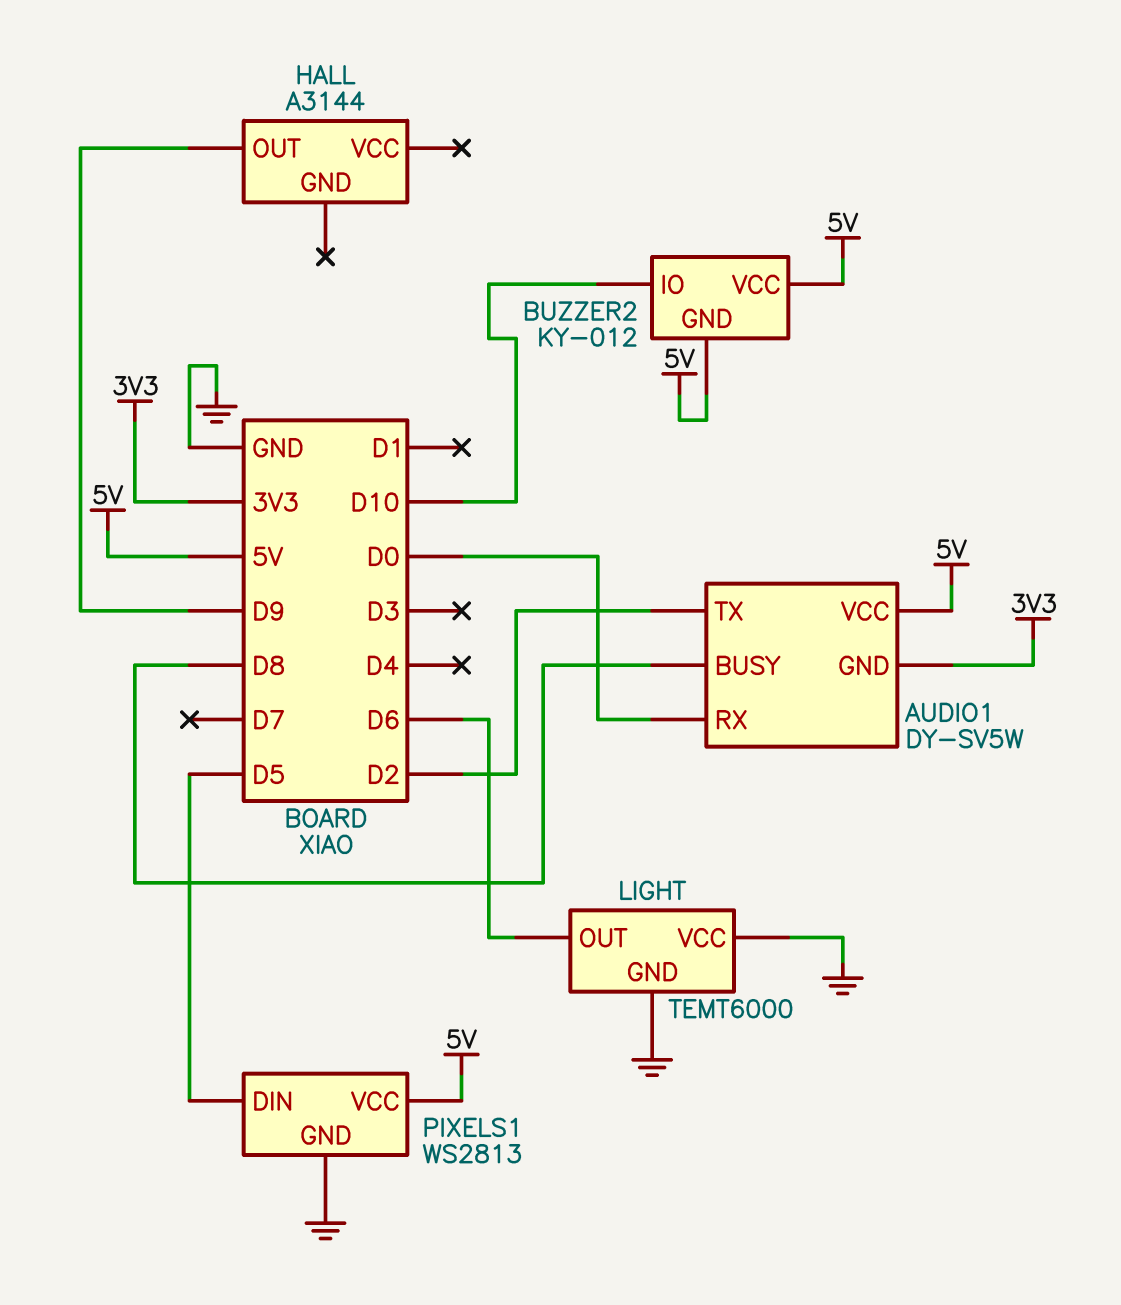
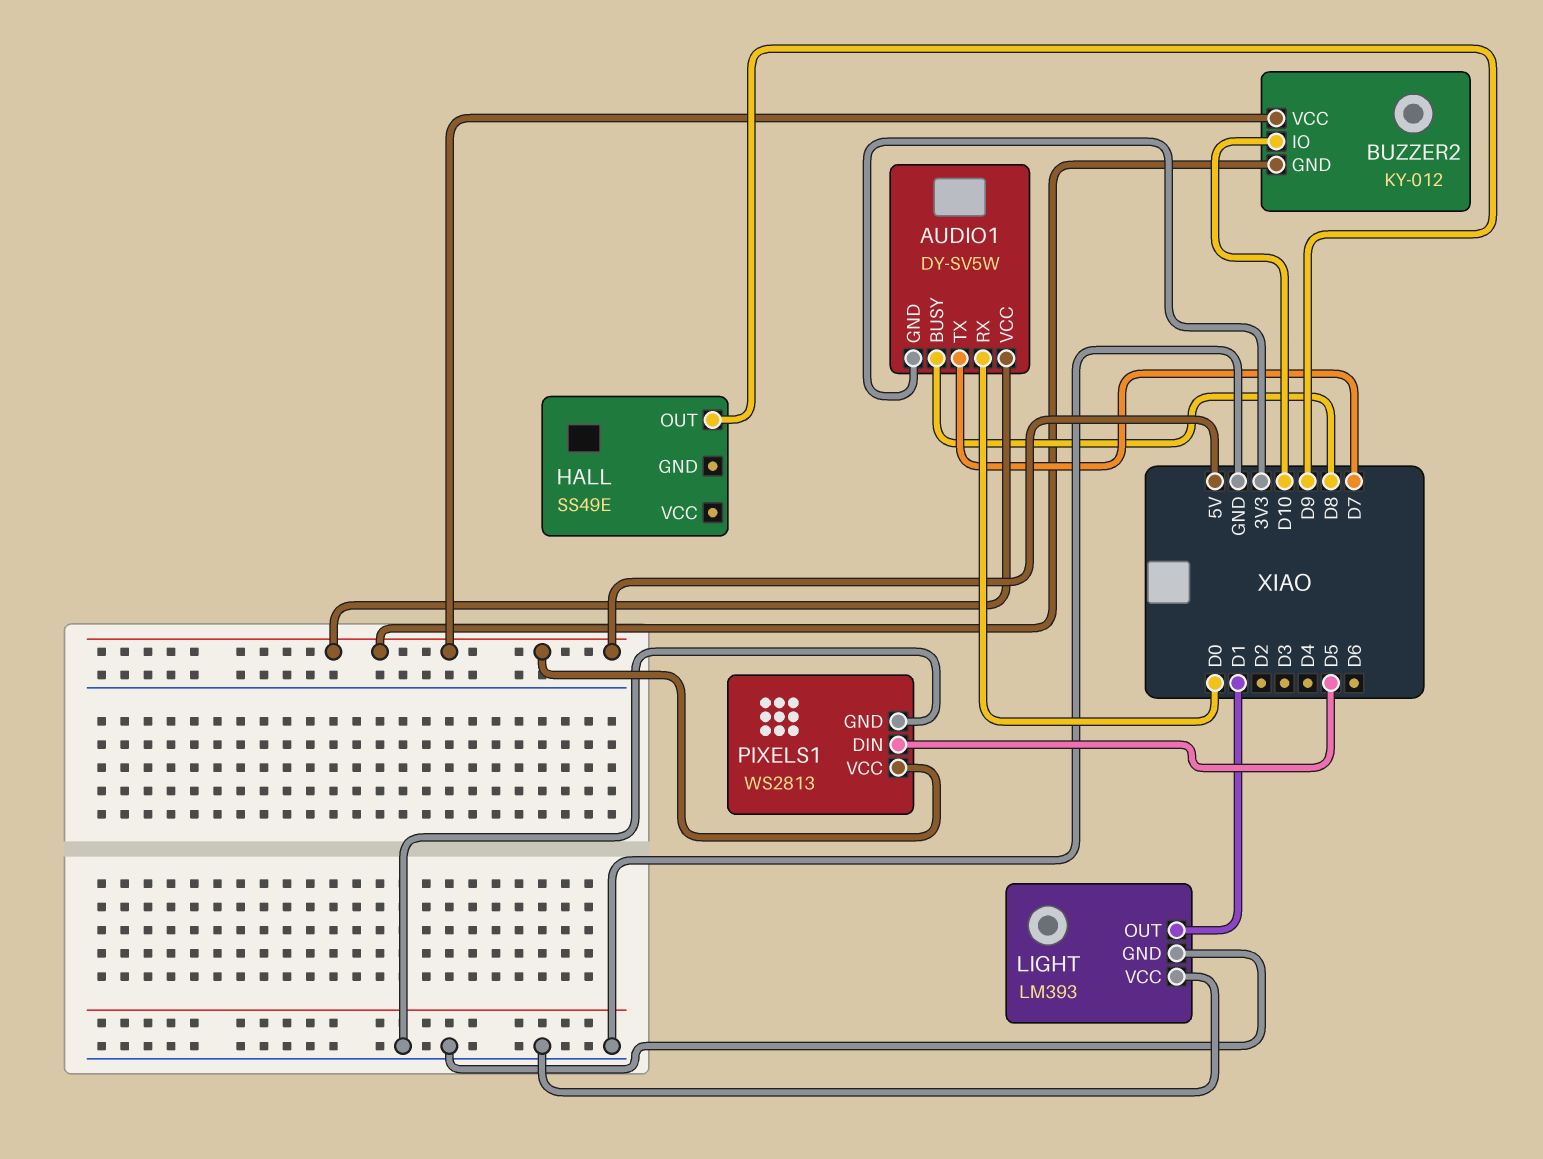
AUDIO1 pin TX: D2 -> D7
HALL: A3144 -> SS49E
LIGHT: TEMT6000 -> LM393
LIGHT pin OUT: D6 -> D1

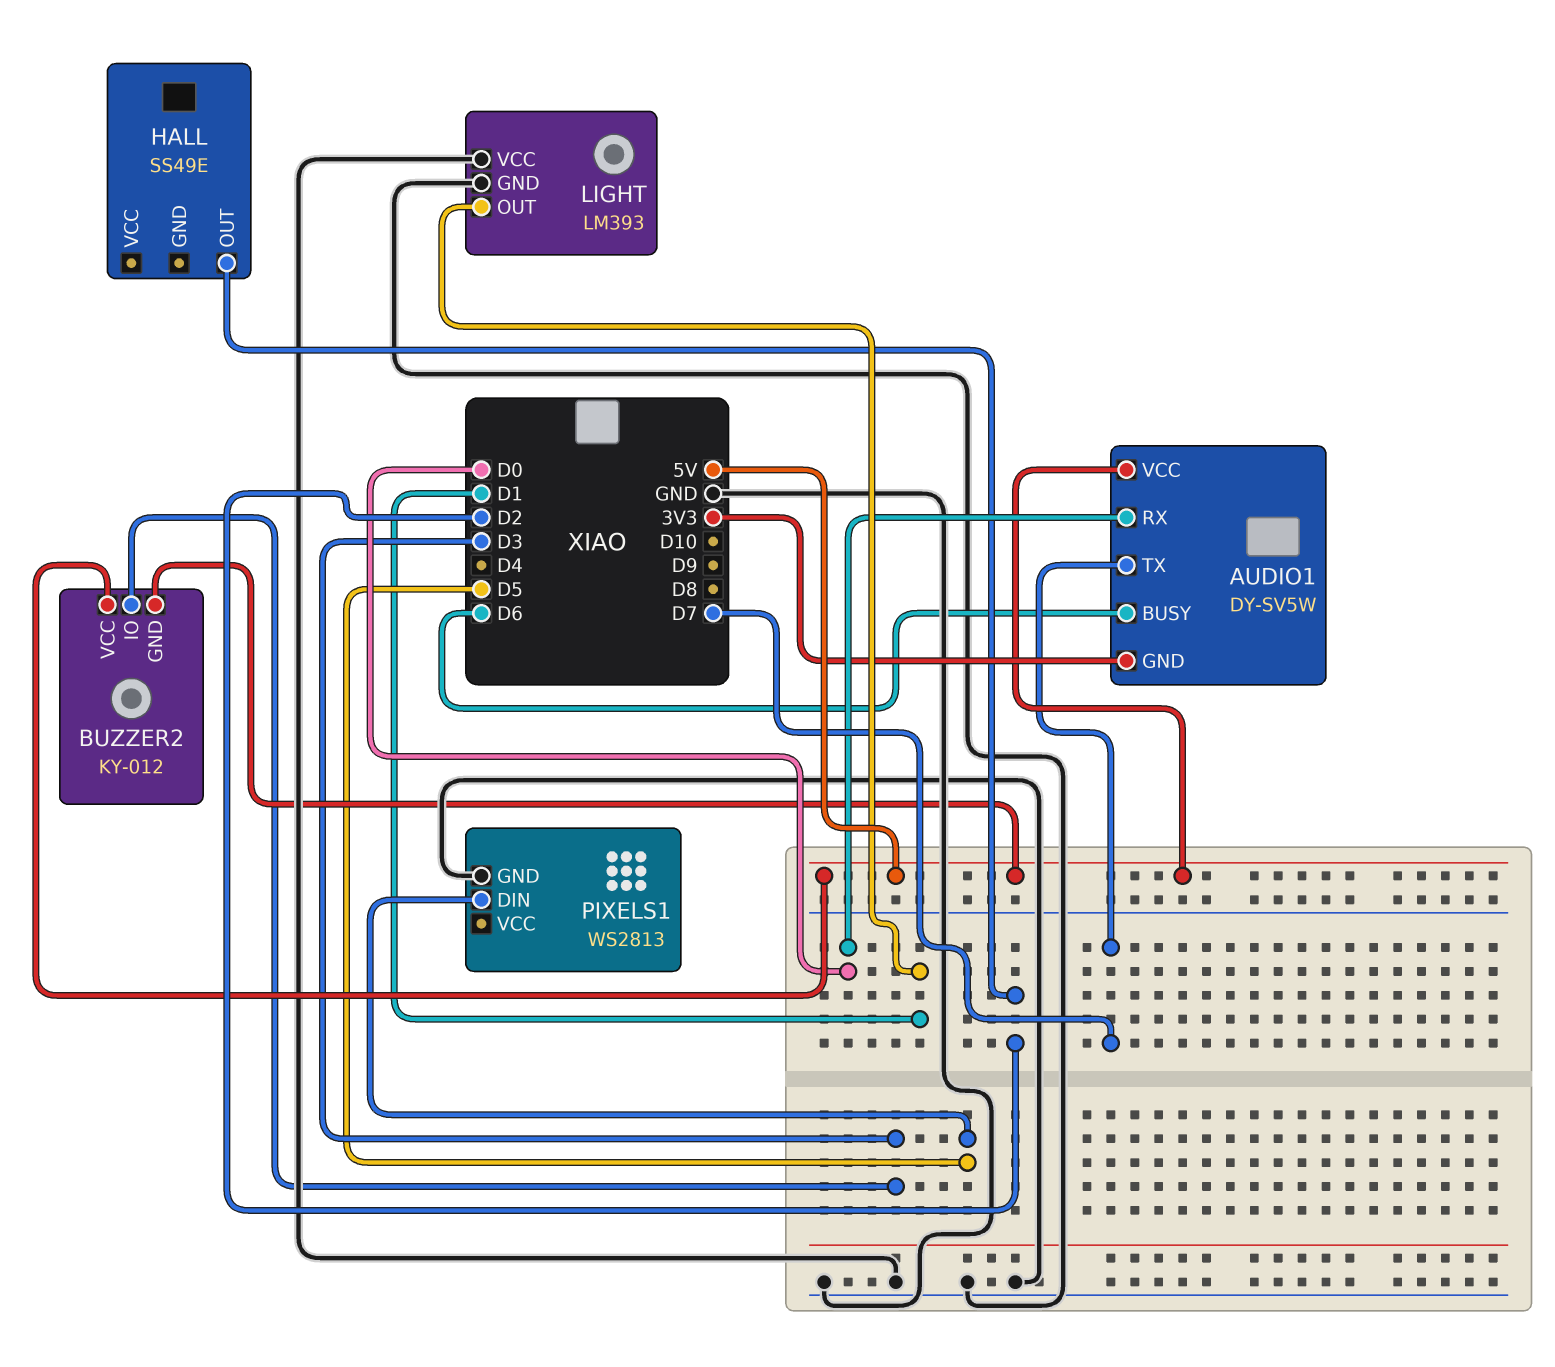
AUDIO1 pin BUSY: D8 -> D6
BUZZER2 pin IO: D10 -> D3
HALL pin OUT: D9 -> D2
PIXELS1 pin VCC: 5V -> none

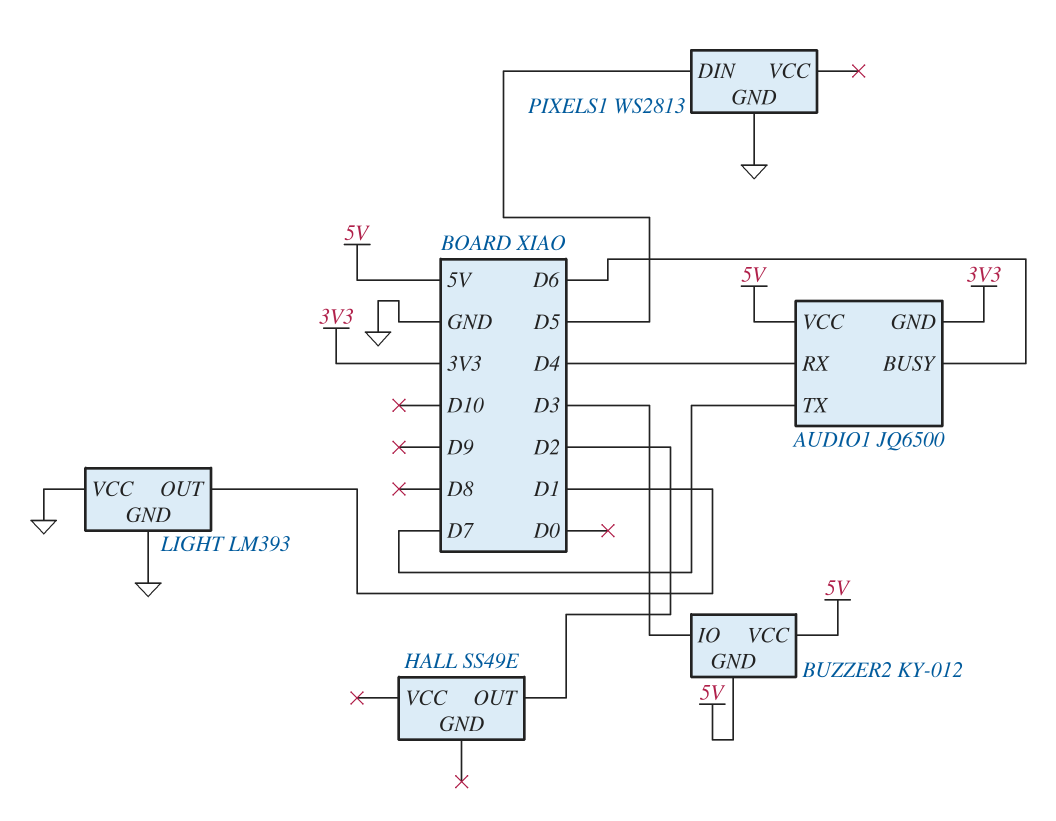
AUDIO1: DY-SV5W -> JQ6500
AUDIO1 pin RX: D0 -> D4

